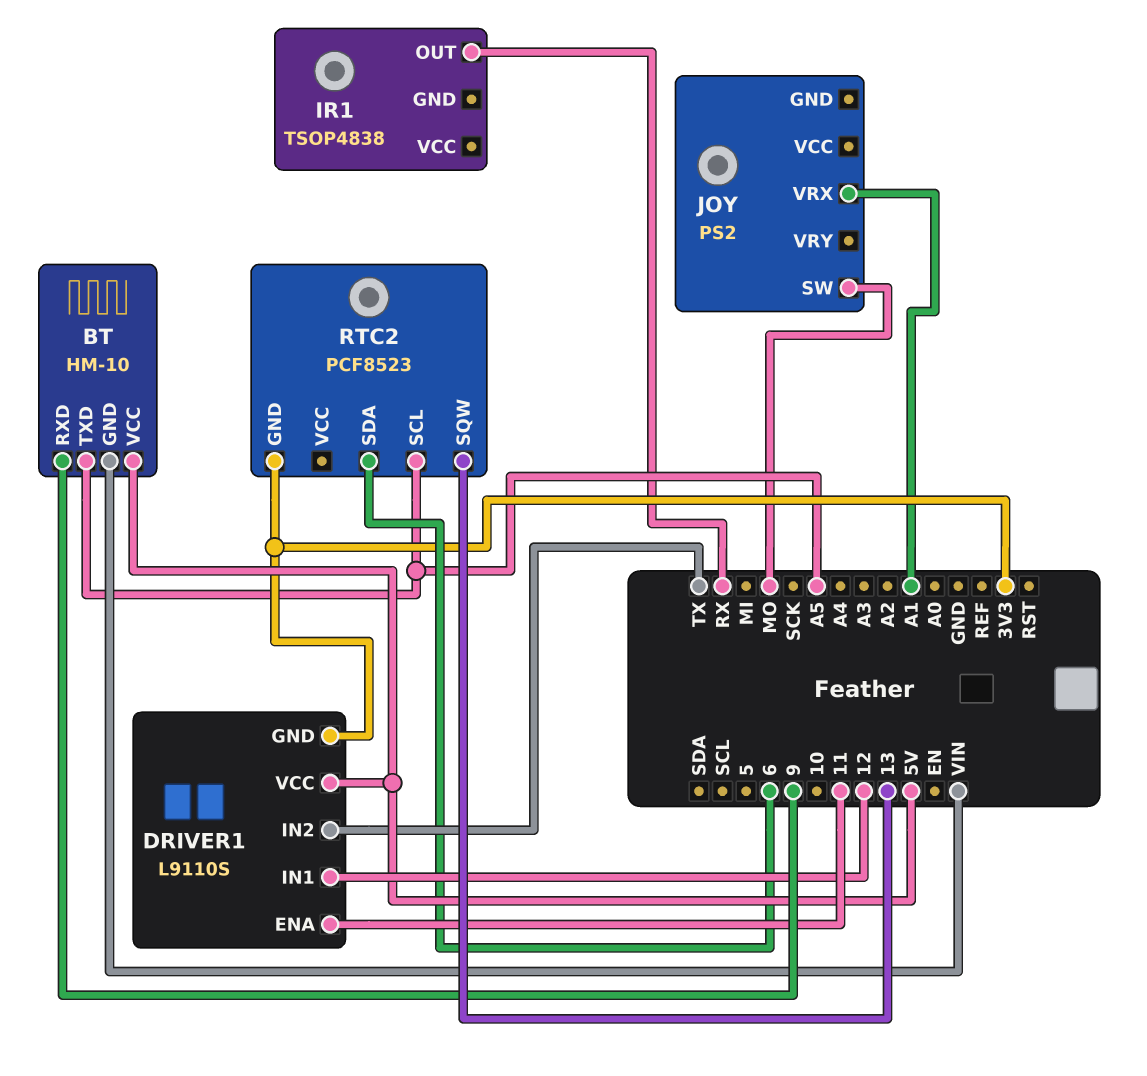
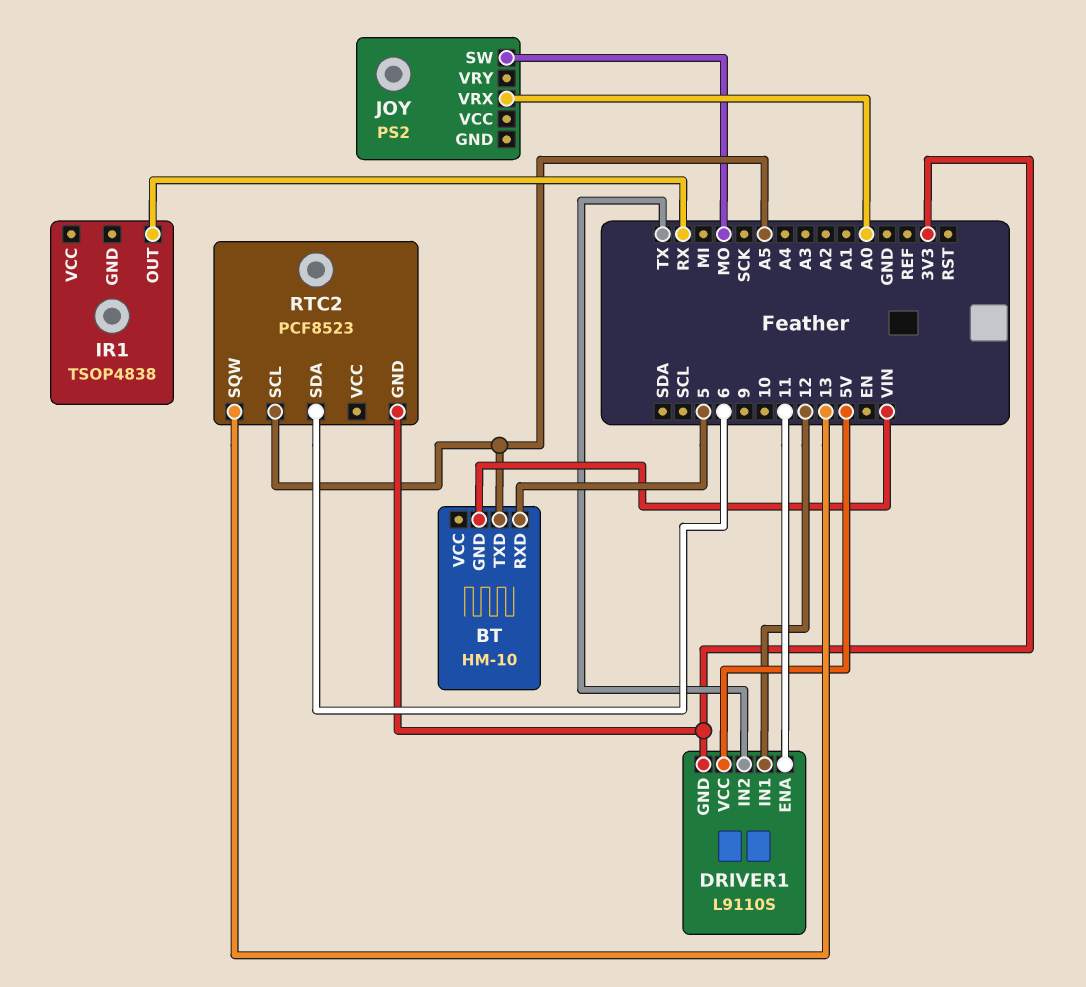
BT pin RXD: 9 -> 5
BT pin VCC: 5V -> none
JOY pin VRX: A1 -> A0

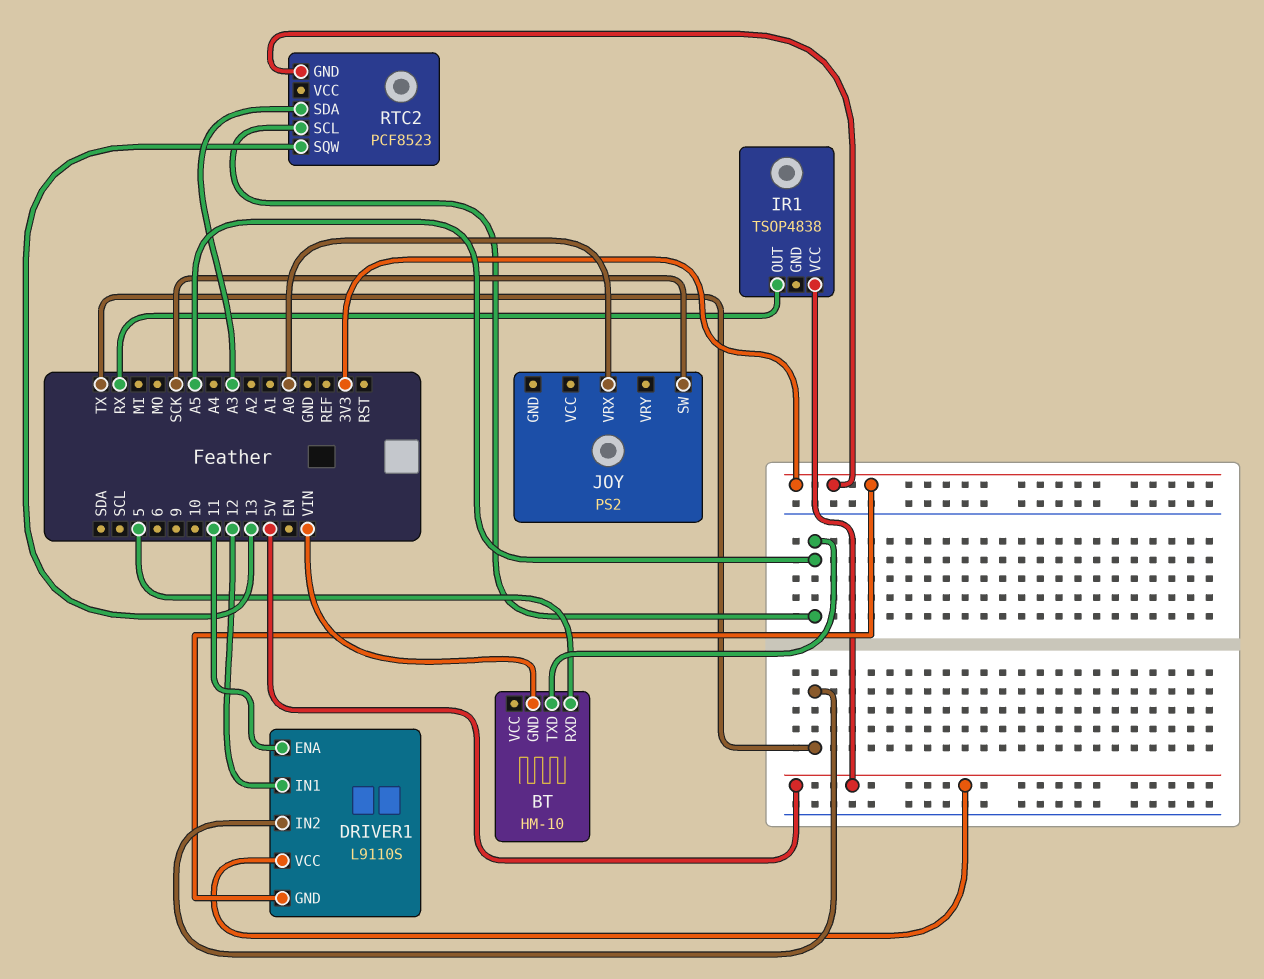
IR1 pin VCC: none -> 5V
JOY pin SW: MO -> SCK
RTC2 pin SDA: 6 -> A3

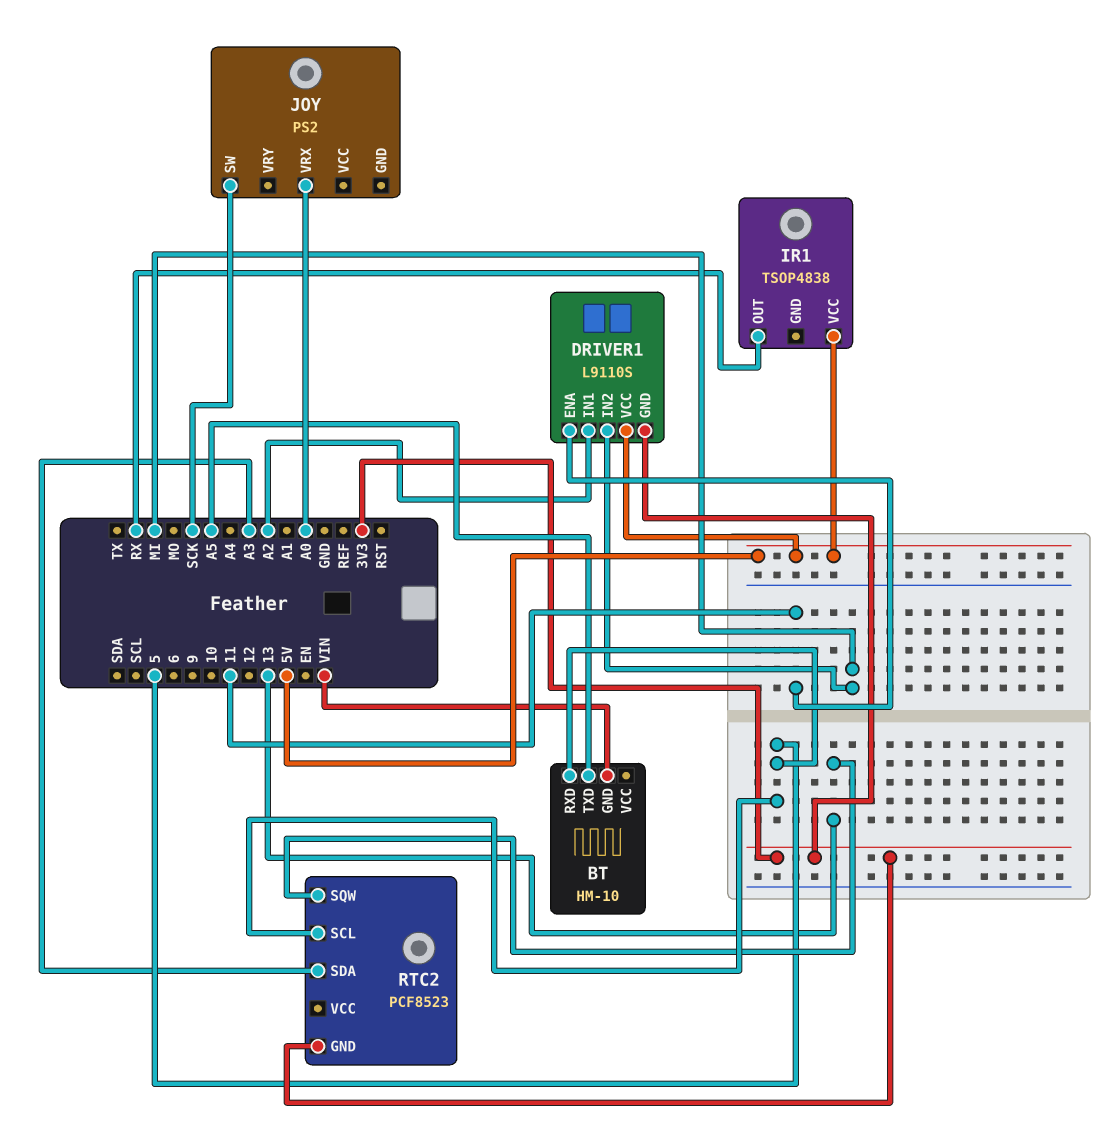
DRIVER1 pin IN1: 12 -> A2
DRIVER1 pin IN2: TX -> MI
RTC2 pin SCL: A5 -> 5

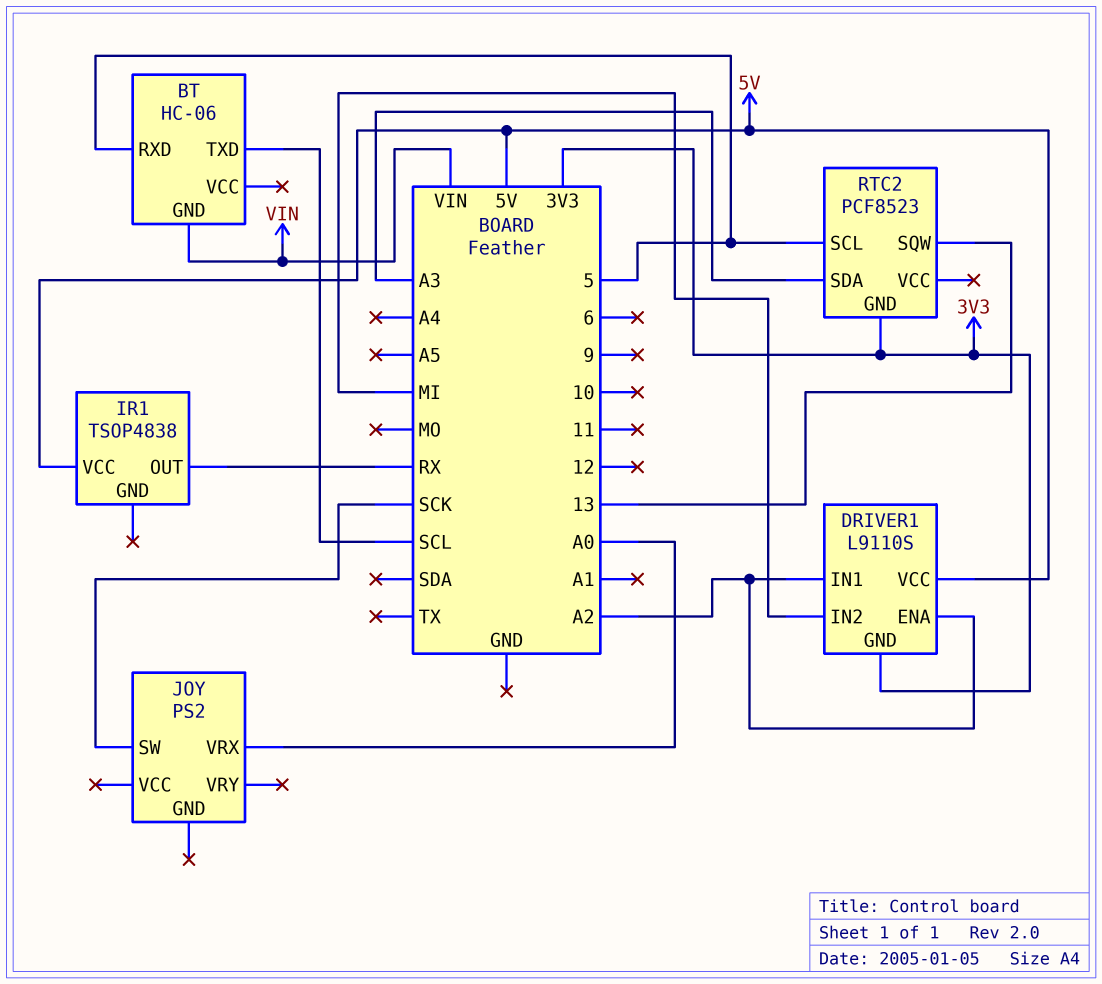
BT: HM-10 -> HC-06
BT pin TXD: A5 -> SCL
DRIVER1 pin ENA: 11 -> A2

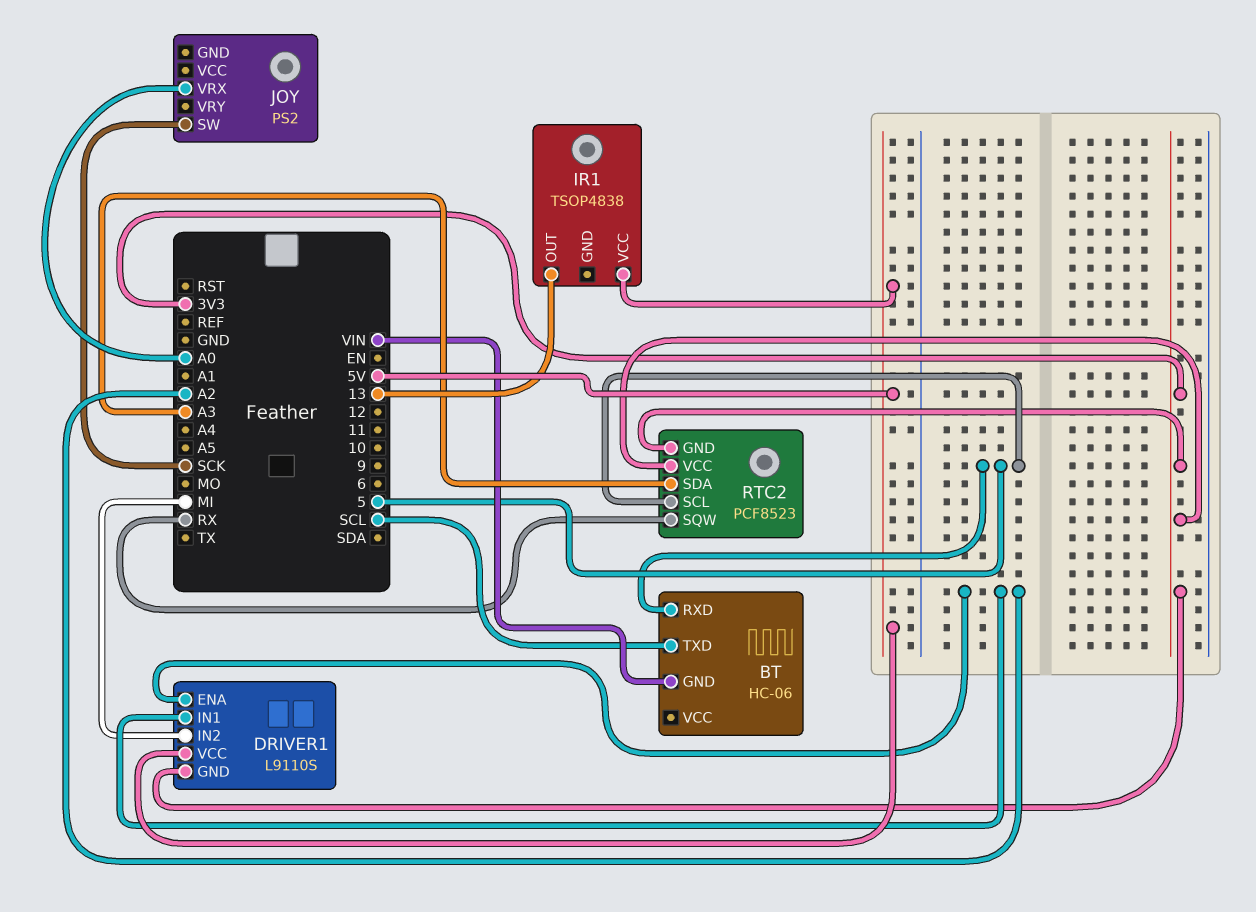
IR1 pin OUT: RX -> 13
RTC2 pin SQW: 13 -> RX
RTC2 pin VCC: none -> 3V3

